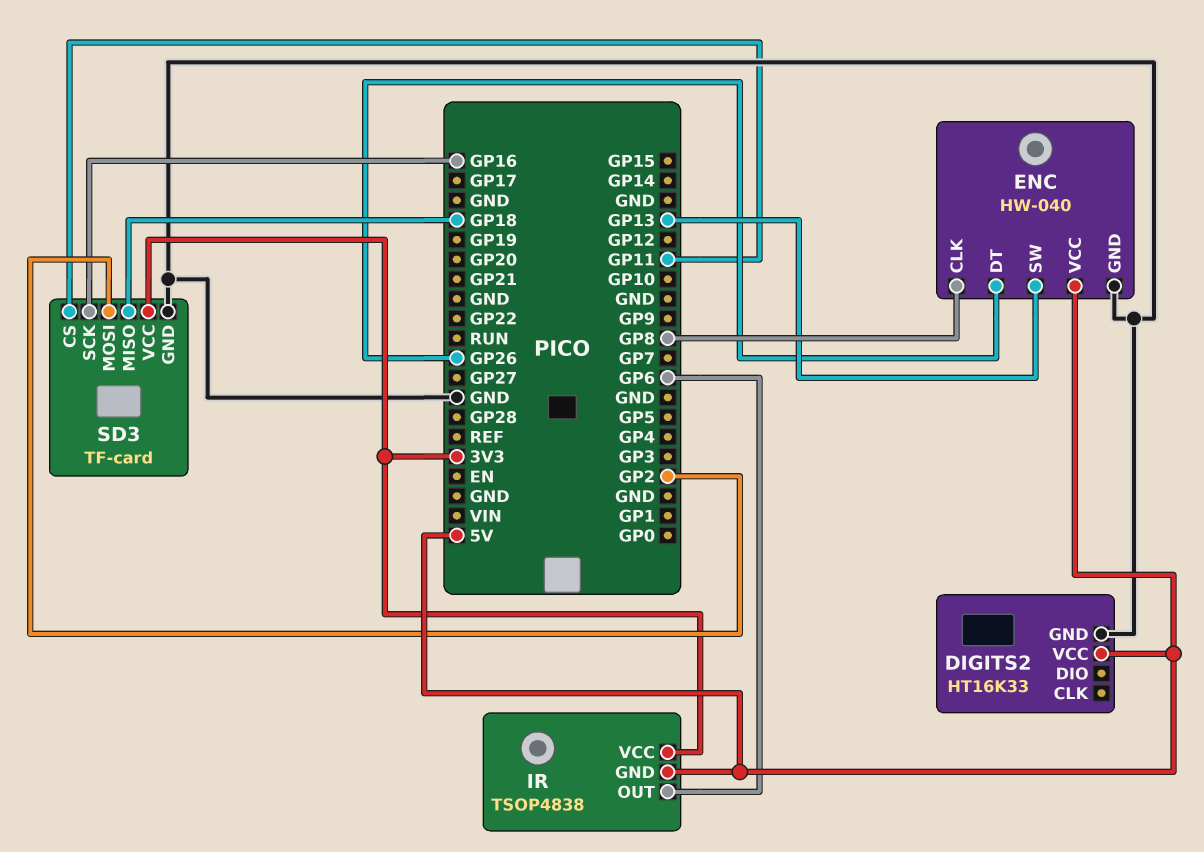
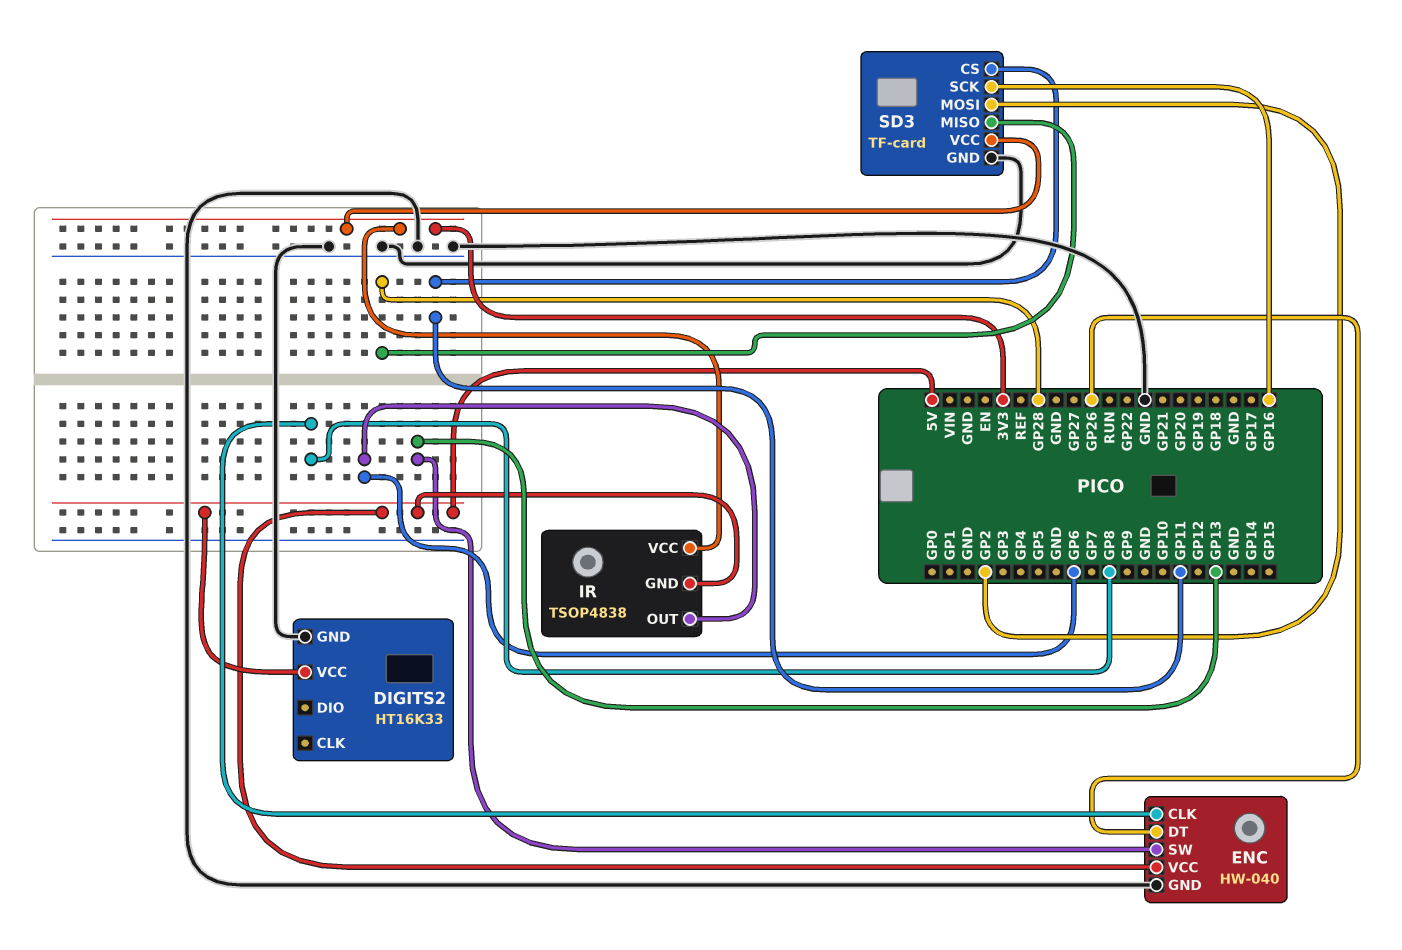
SD3 pin MISO: GP18 -> GP28

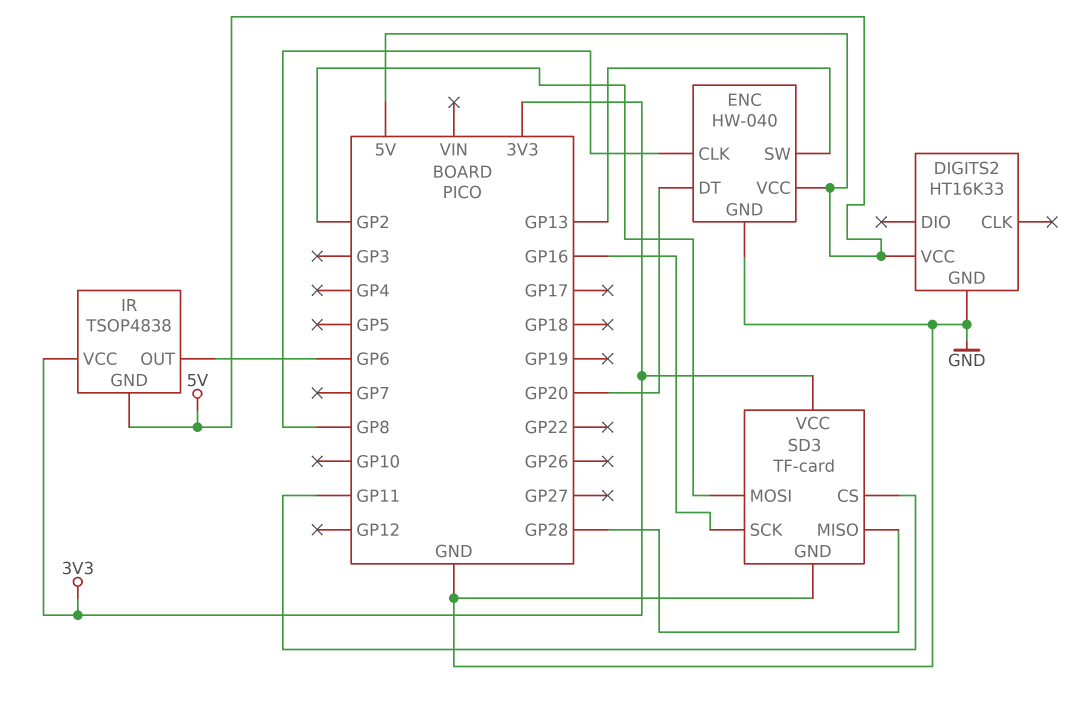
ENC pin DT: GP26 -> GP20

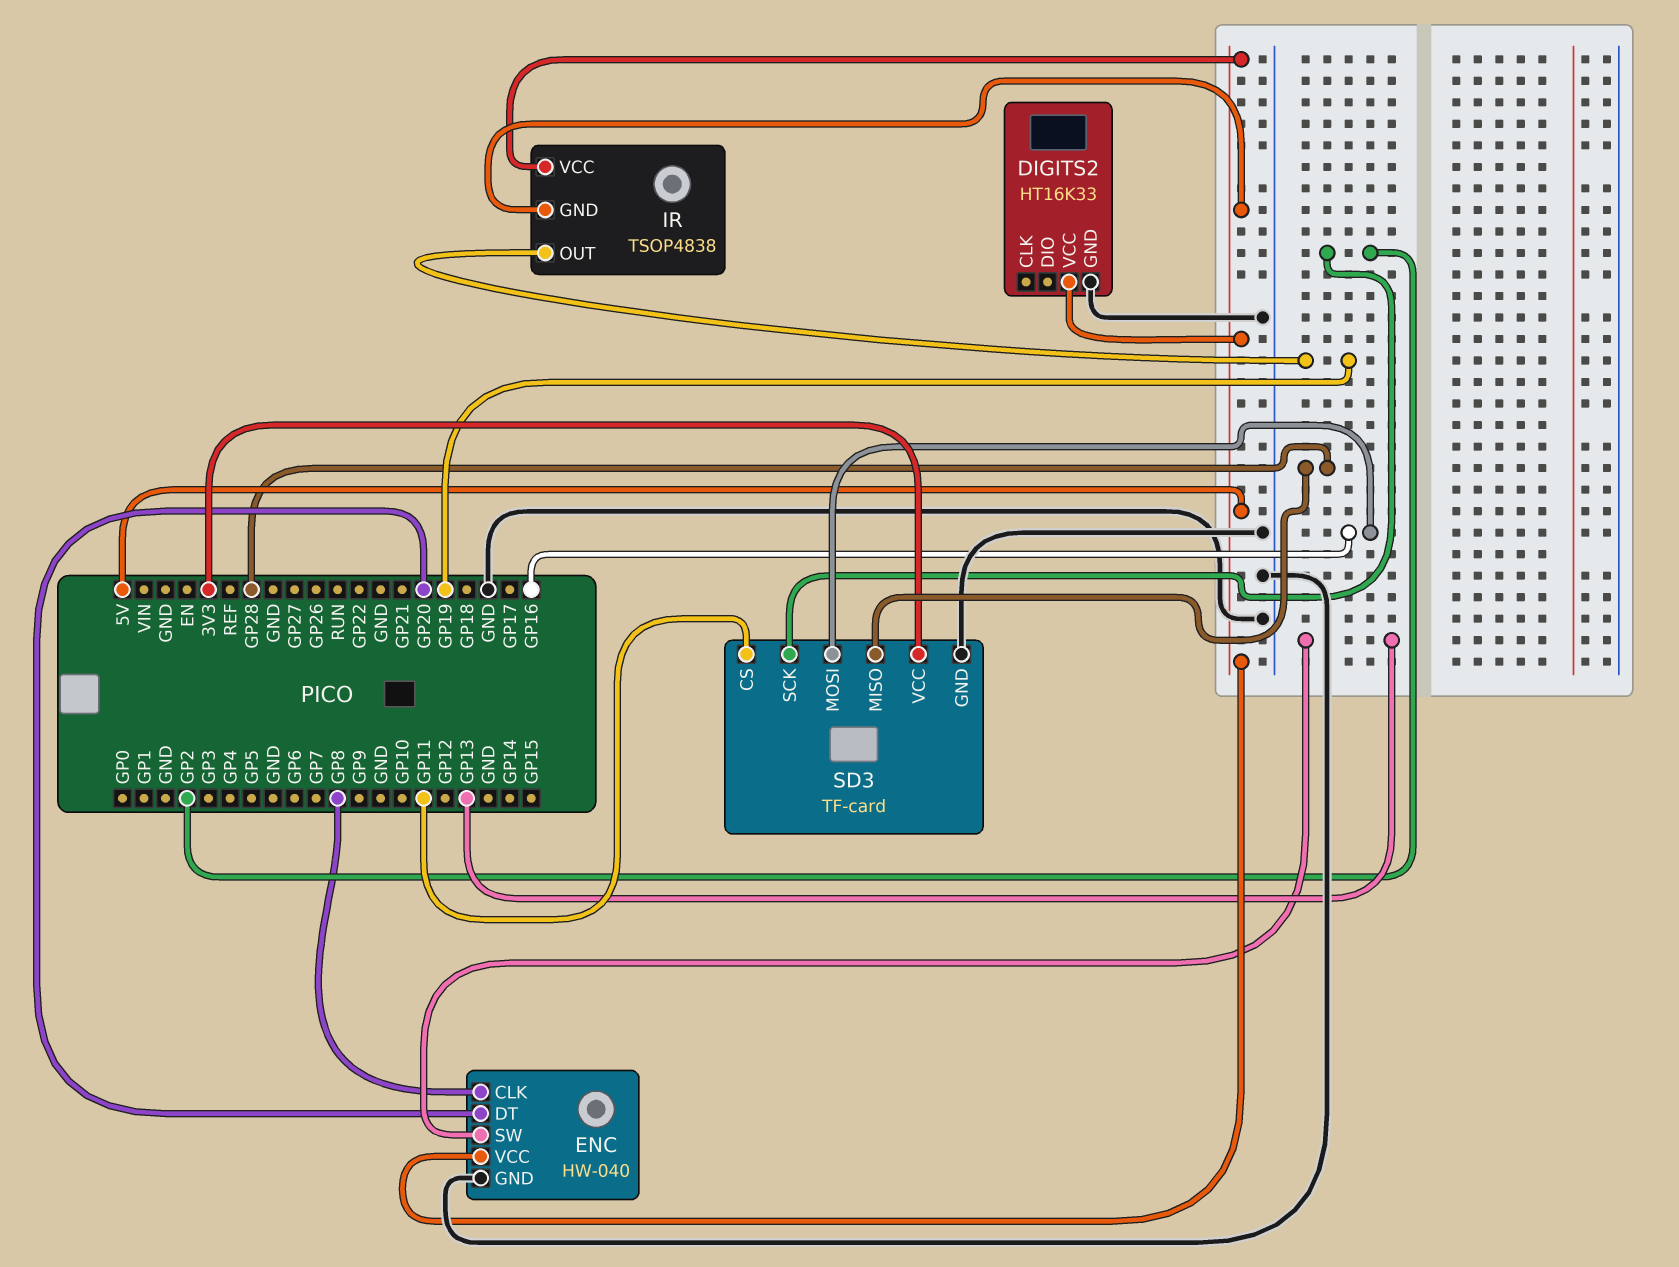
IR pin OUT: GP6 -> GP19
IR pin VCC: 3V3 -> 5V
SD3 pin MOSI: GP2 -> GP16
SD3 pin SCK: GP16 -> GP2

